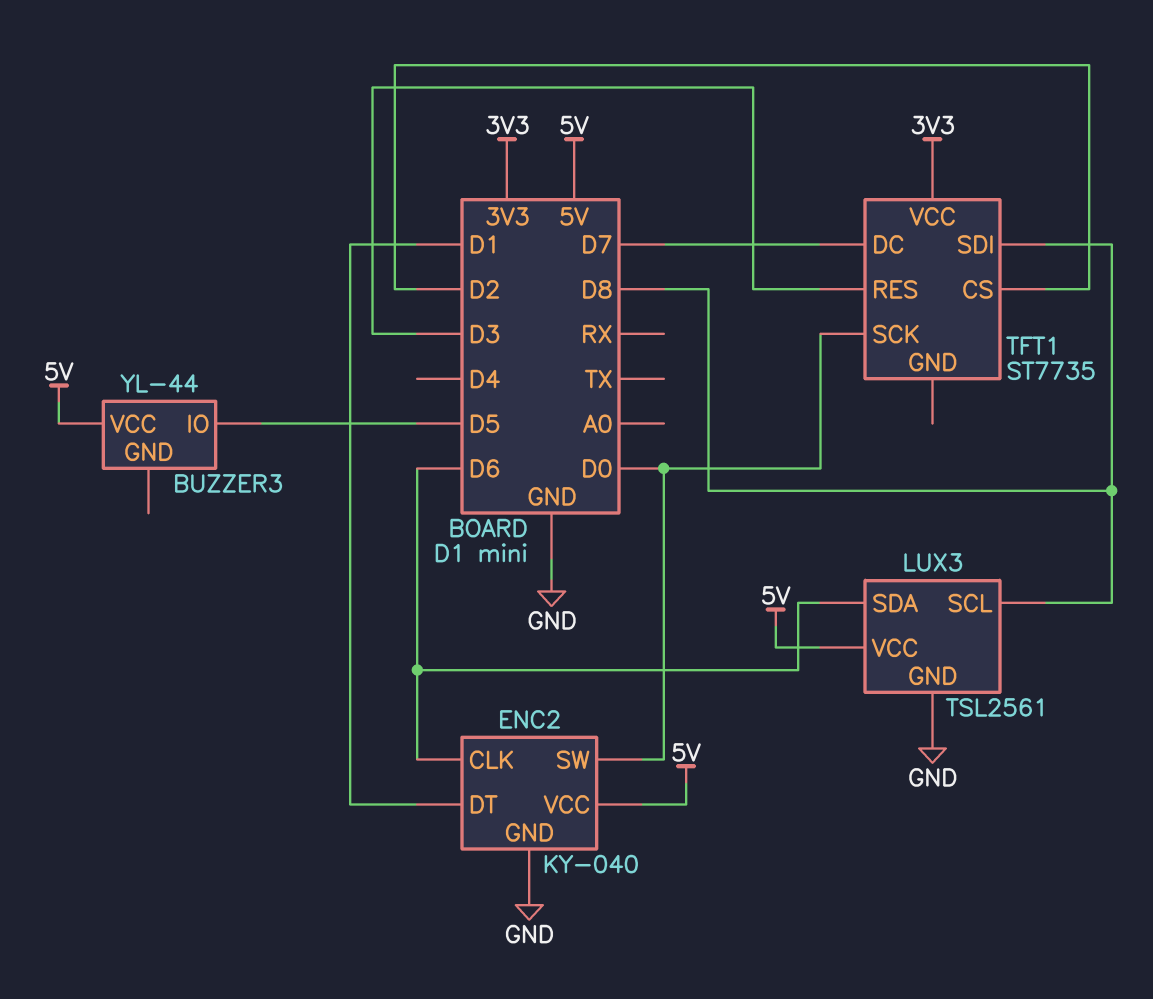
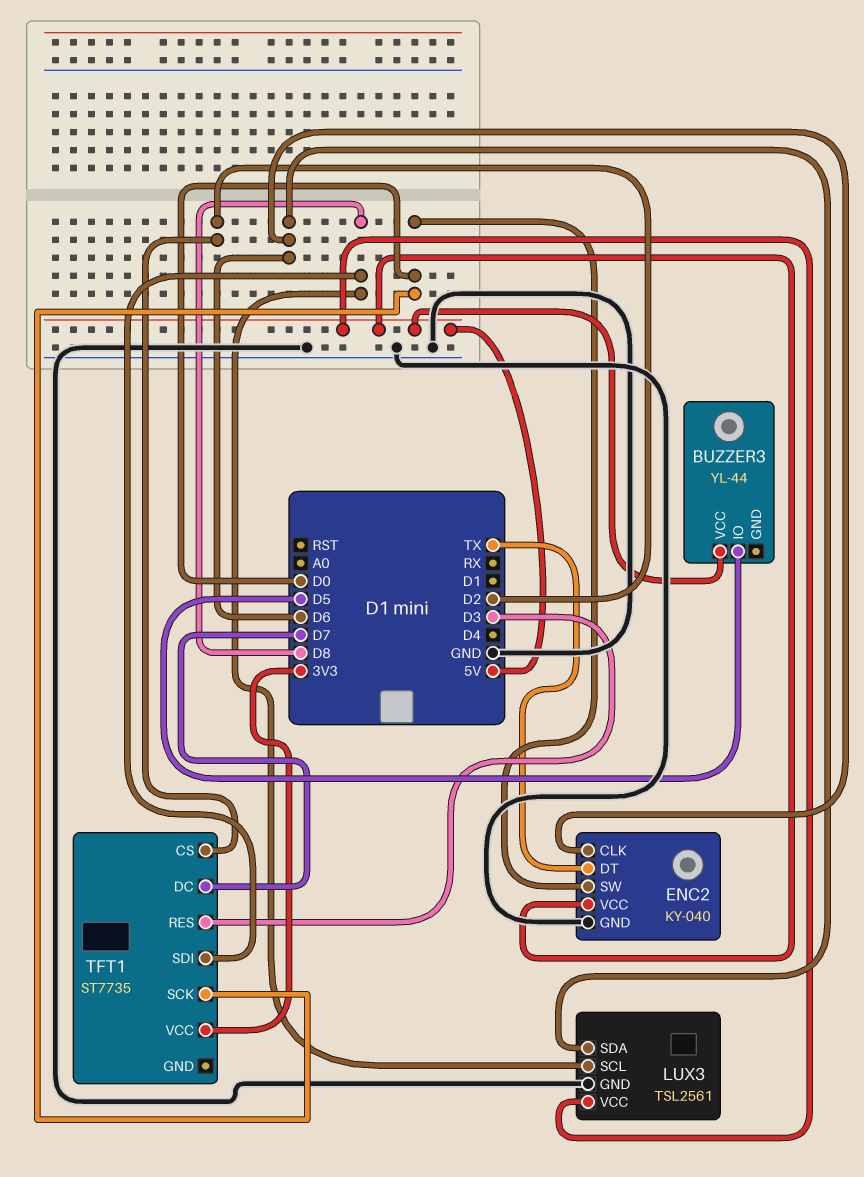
ENC2 pin DT: D1 -> TX

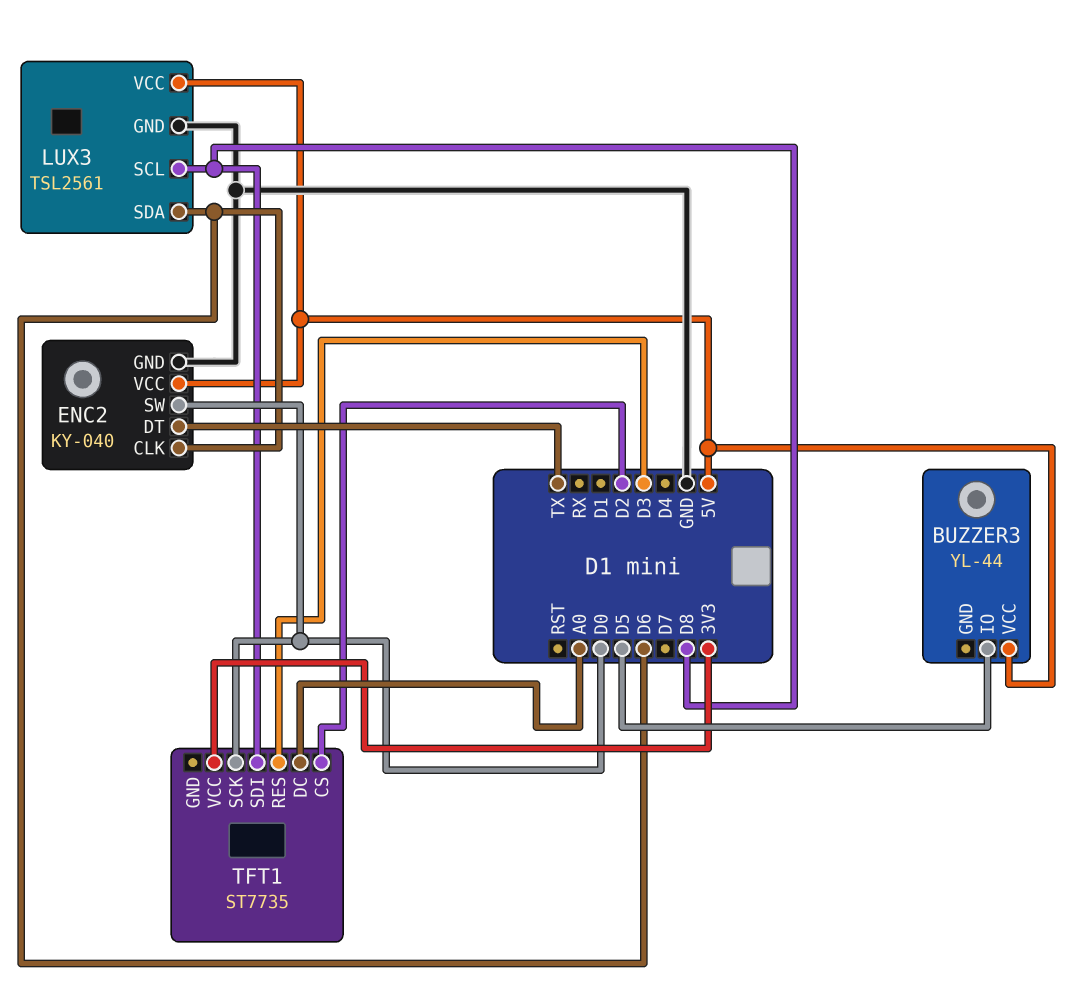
TFT1 pin DC: D7 -> A0

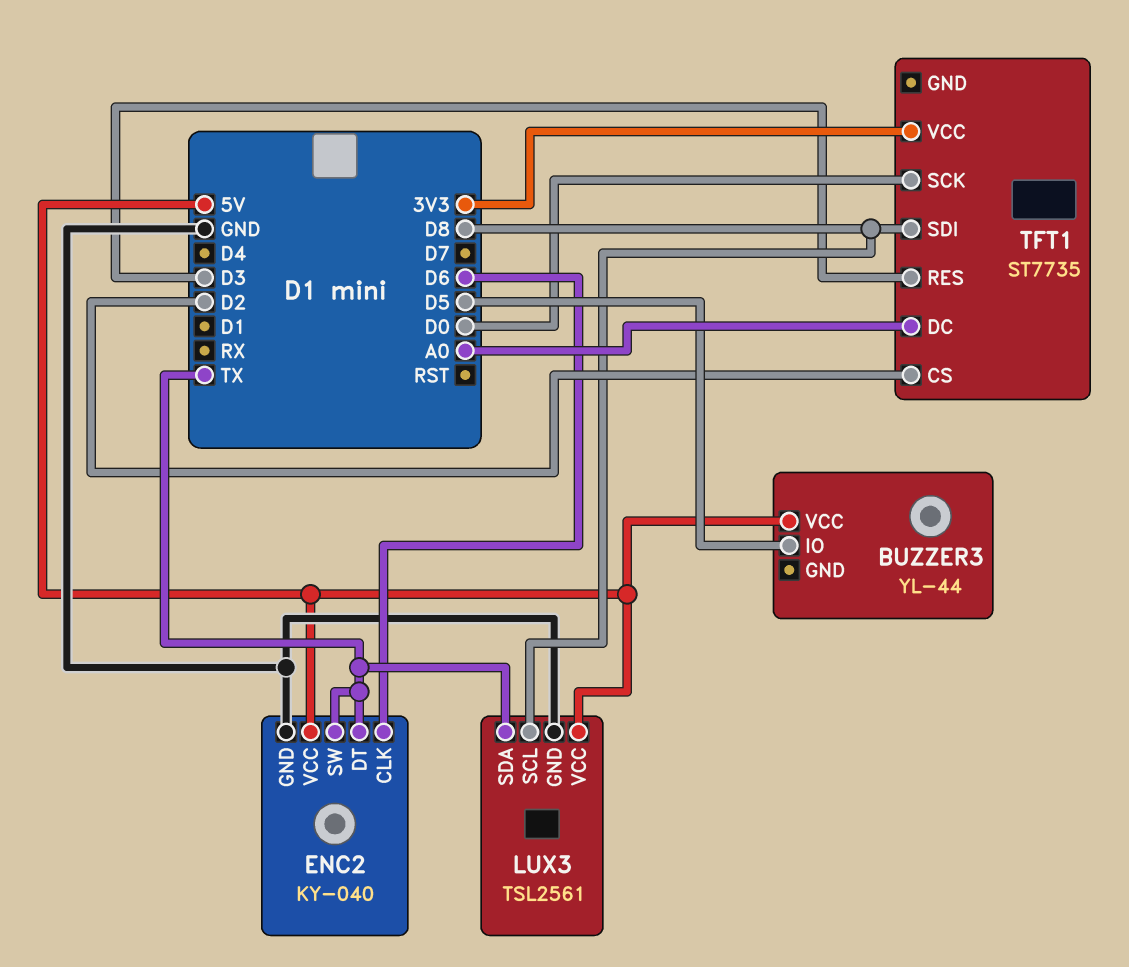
ENC2 pin SW: D0 -> TX
LUX3 pin SDA: D6 -> TX

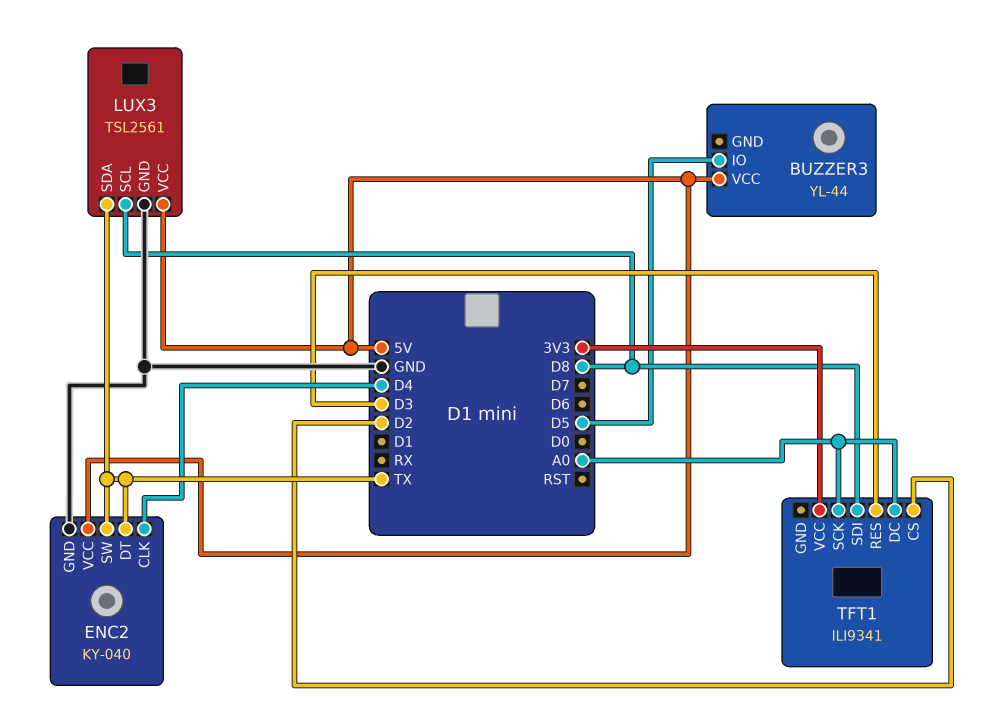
ENC2 pin CLK: D6 -> D4
TFT1: ST7735 -> ILI9341
TFT1 pin SCK: D0 -> A0

